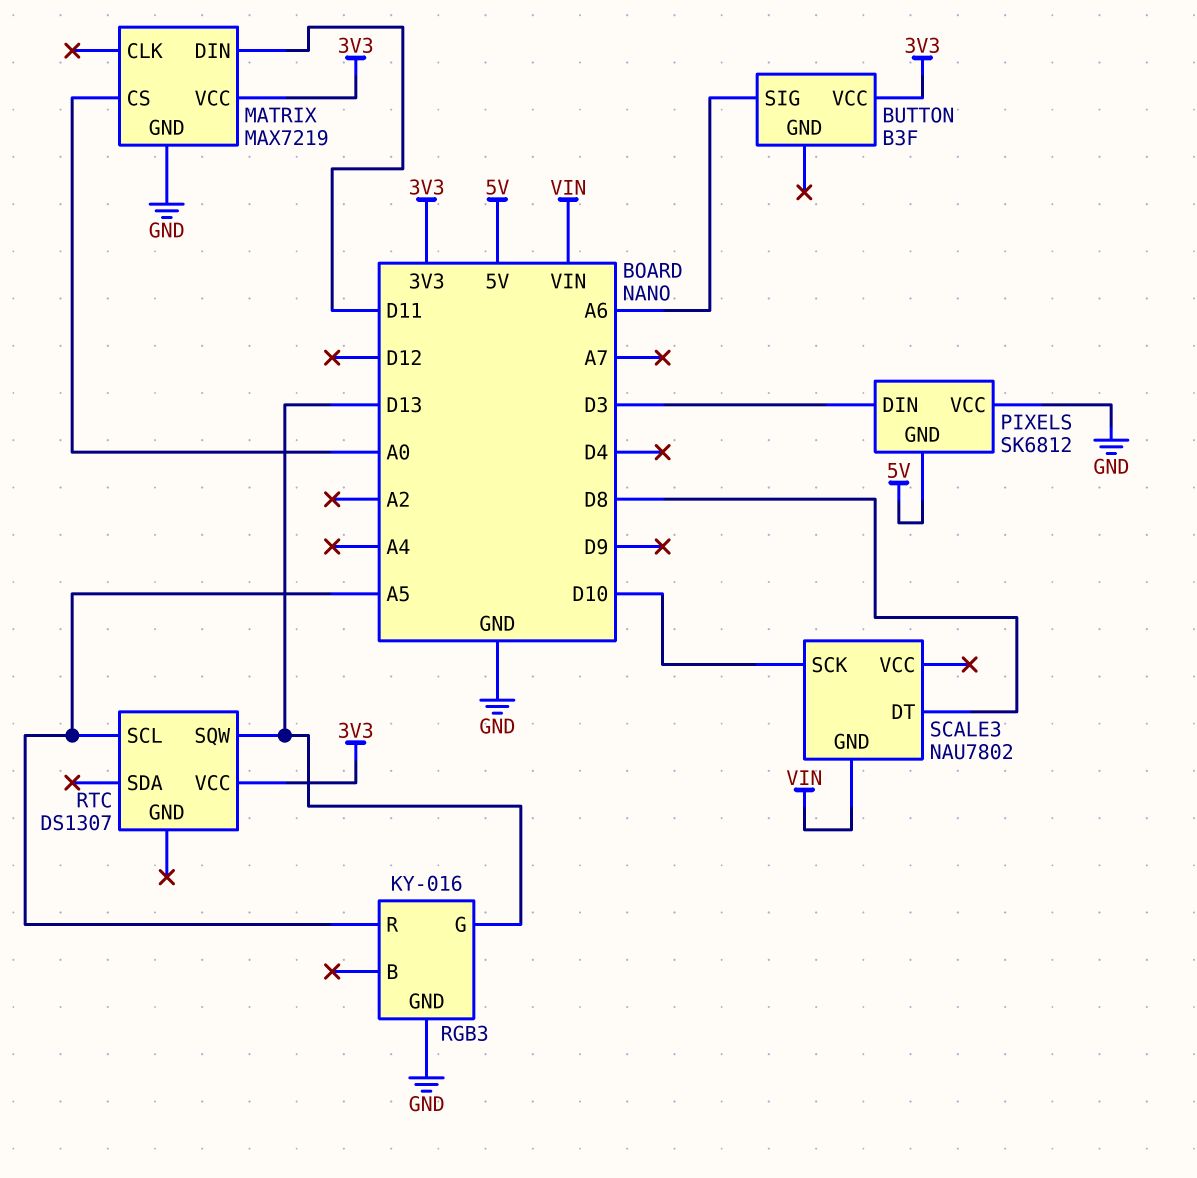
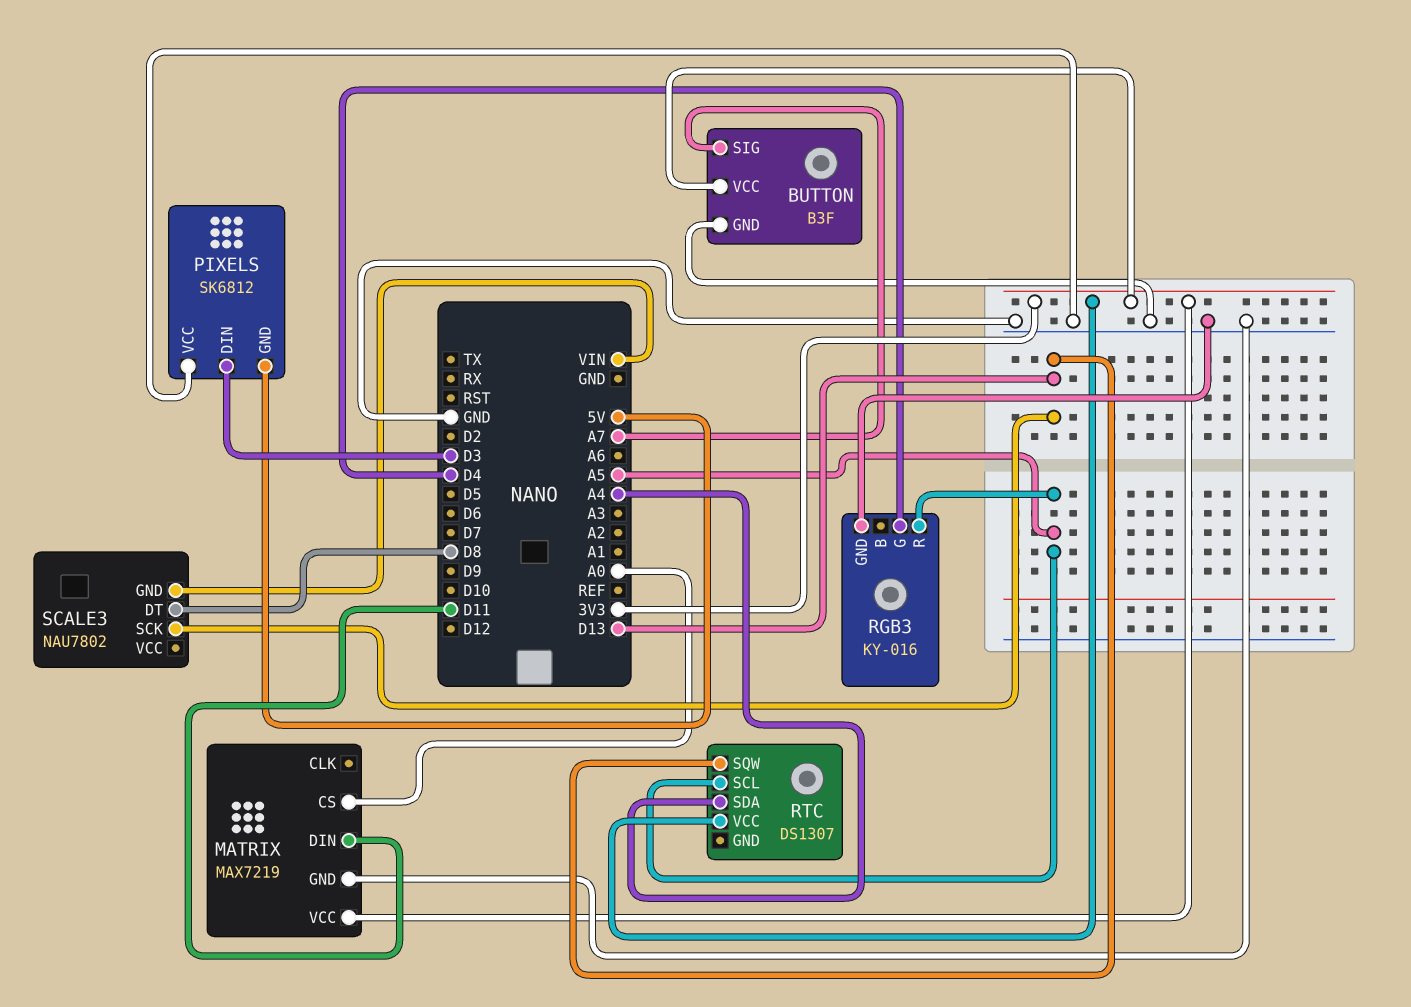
BUTTON pin GND: none -> GND
BUTTON pin SIG: A6 -> A7
RGB3 pin G: D13 -> D4
RTC pin SDA: none -> A4
SCALE3 pin SCK: D10 -> D13

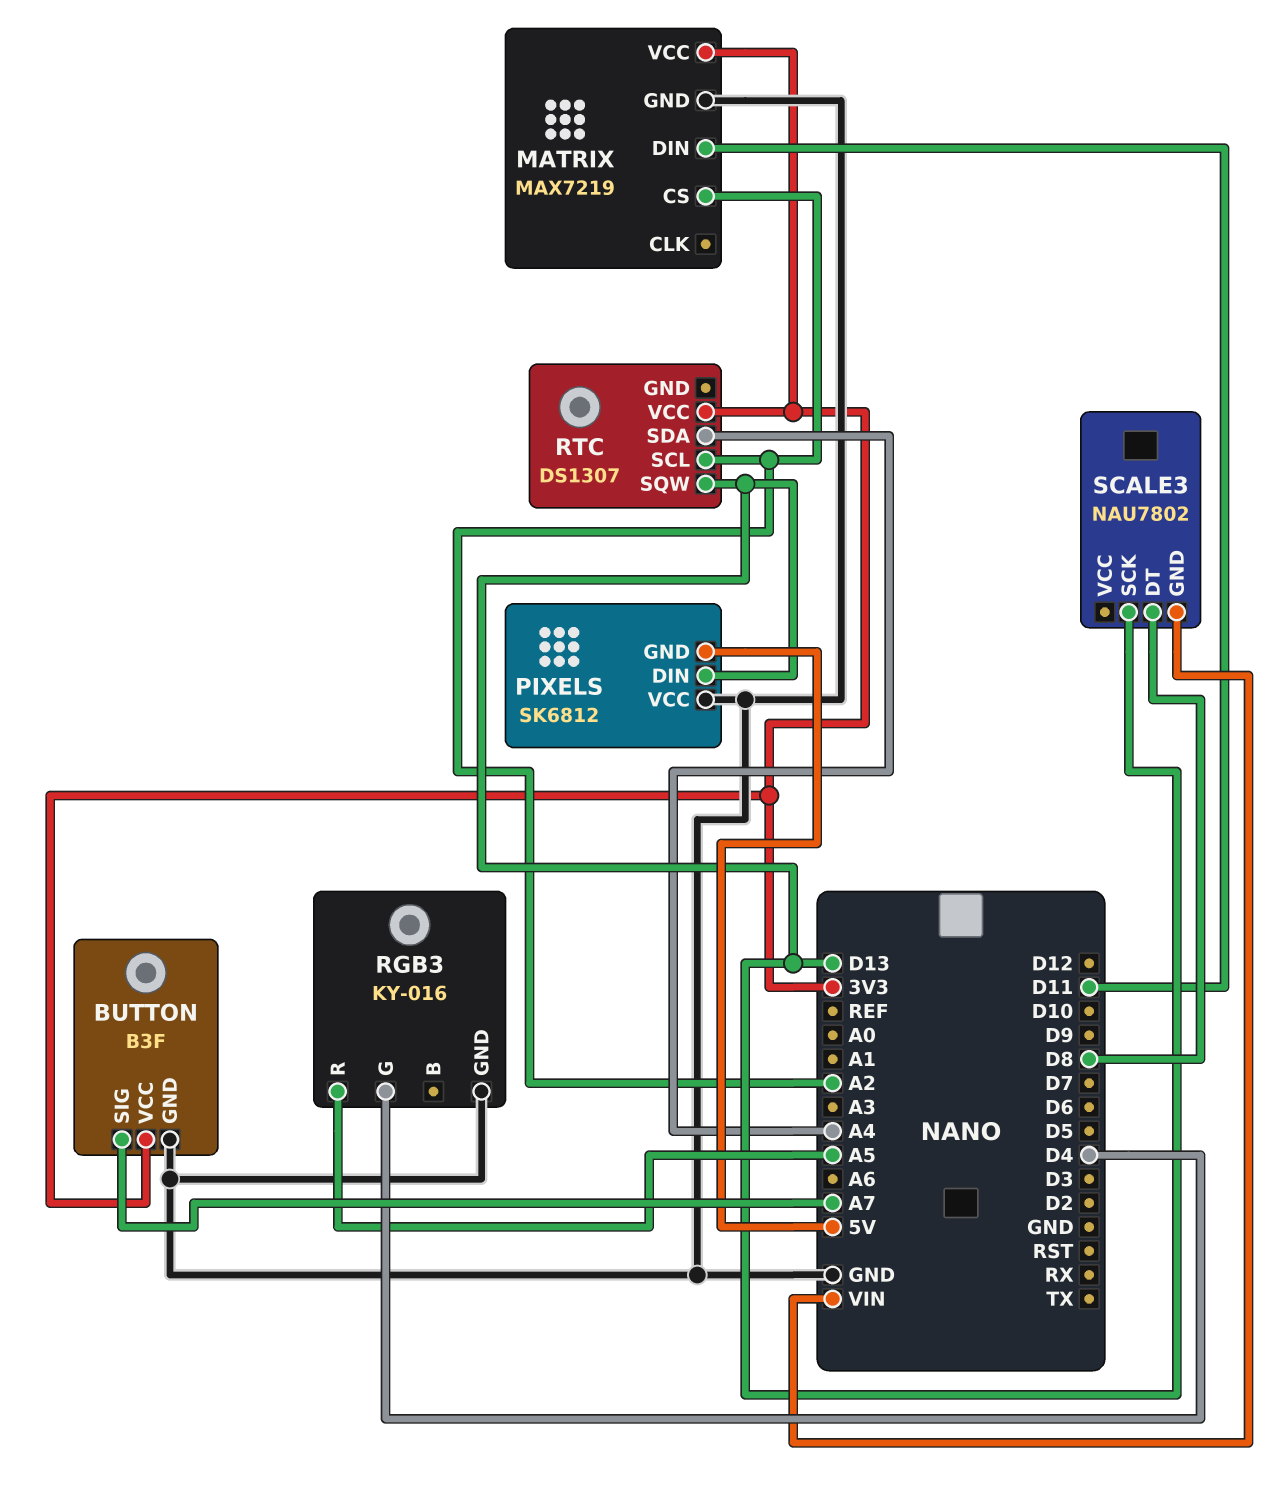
MATRIX pin CS: A0 -> A2
PIXELS pin DIN: D3 -> D13
RTC pin SCL: A5 -> A2

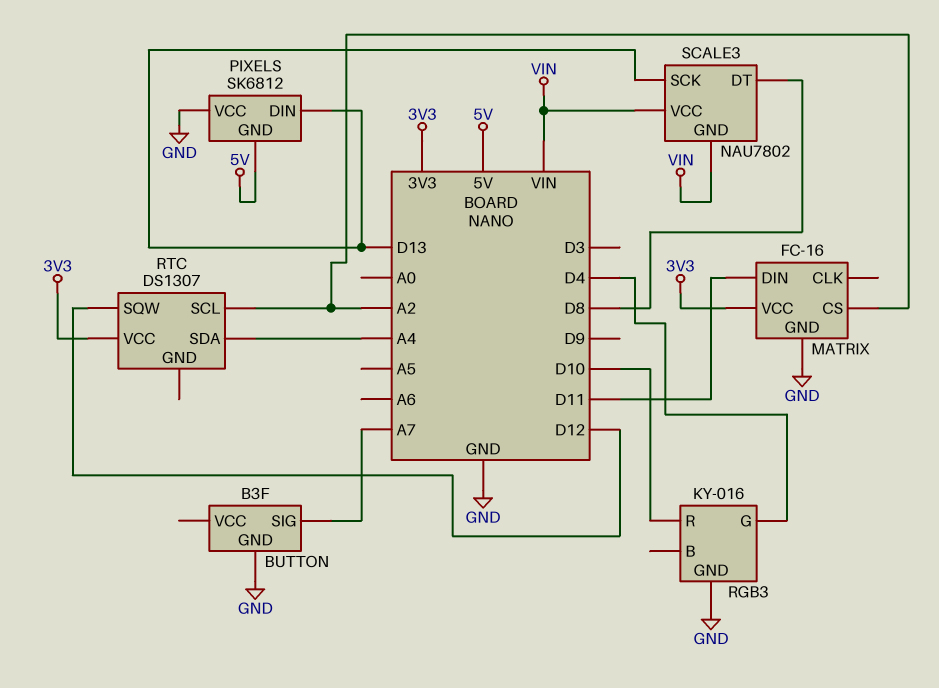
BUTTON pin VCC: 3V3 -> none
MATRIX: MAX7219 -> FC-16
RGB3 pin R: A5 -> D10
RTC pin SQW: D13 -> D12
SCALE3 pin VCC: none -> VIN

